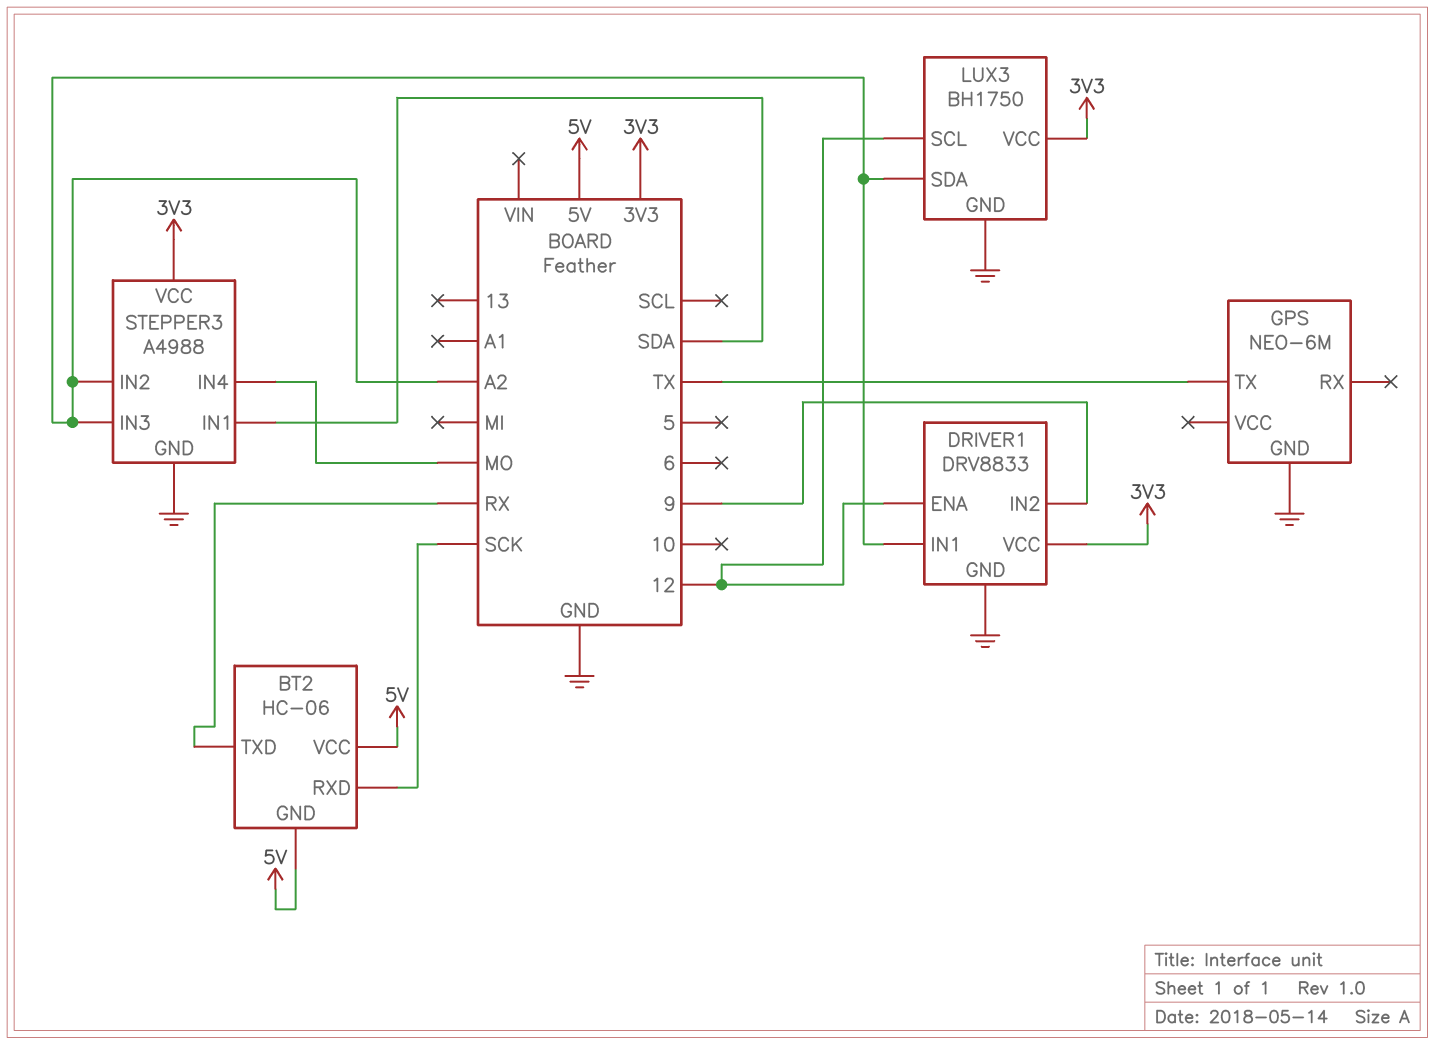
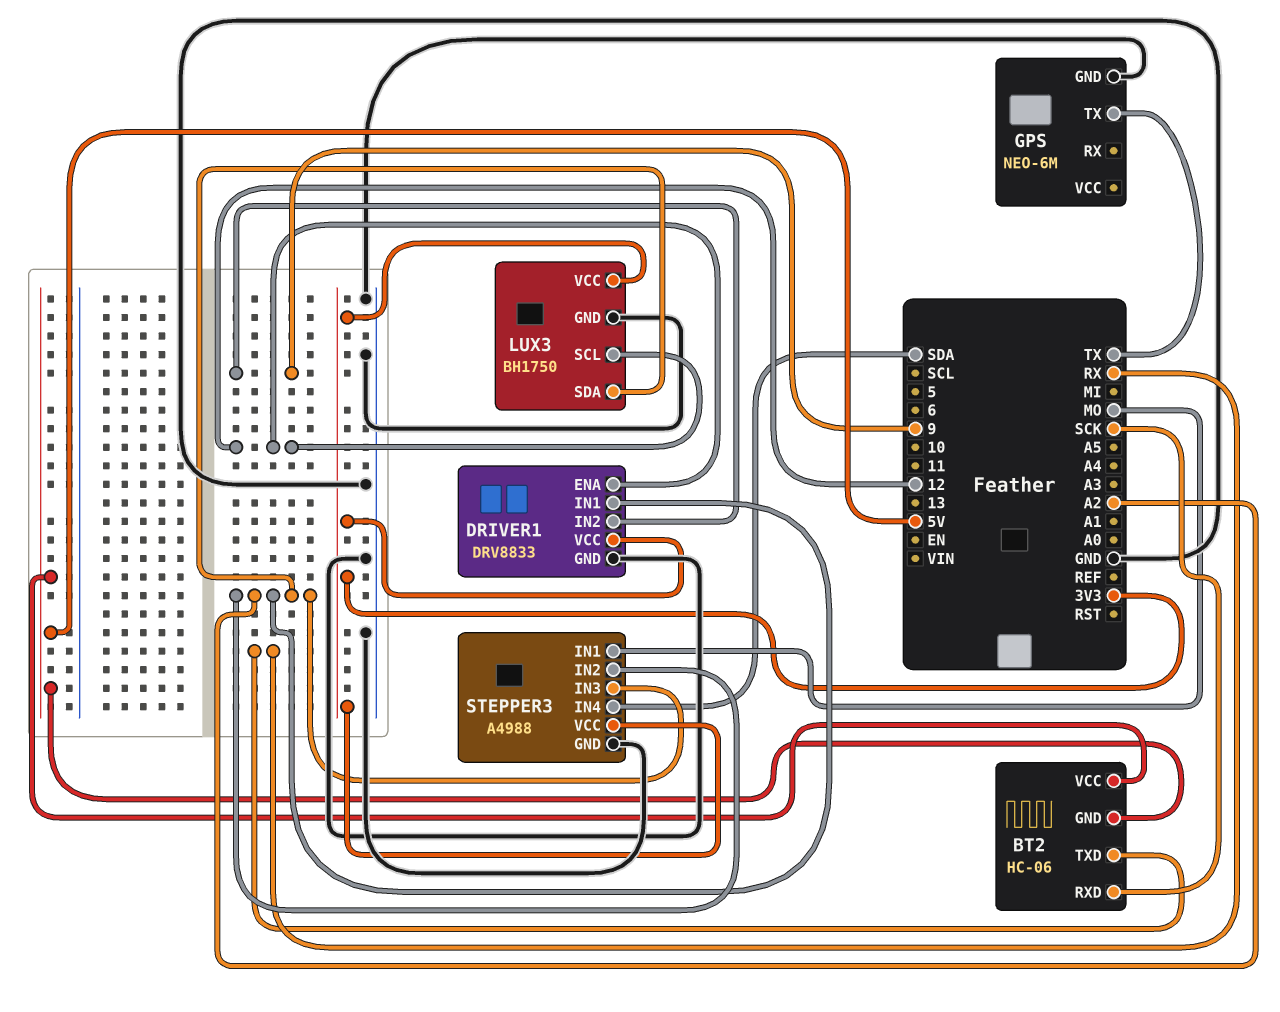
STEPPER3 pin IN1: SDA -> MO
STEPPER3 pin IN4: MO -> SDA

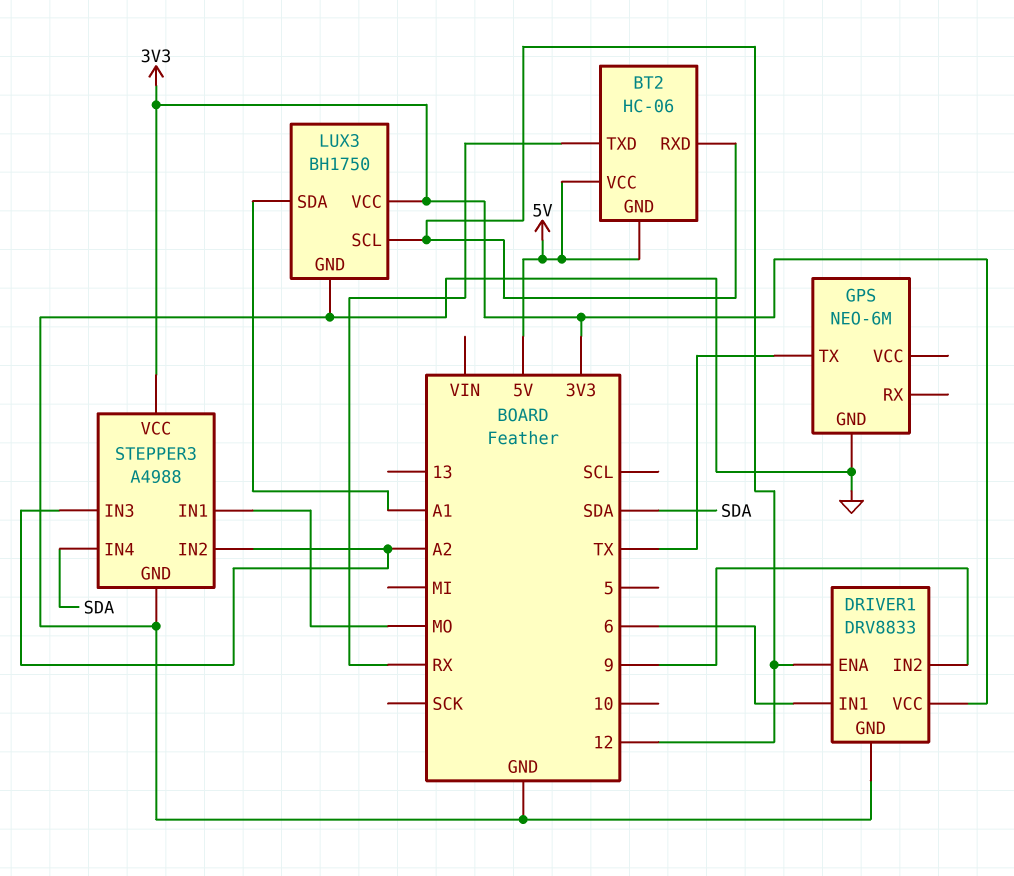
BT2 pin RXD: SCK -> 12
DRIVER1 pin IN1: A2 -> 6
LUX3 pin SDA: A2 -> A1

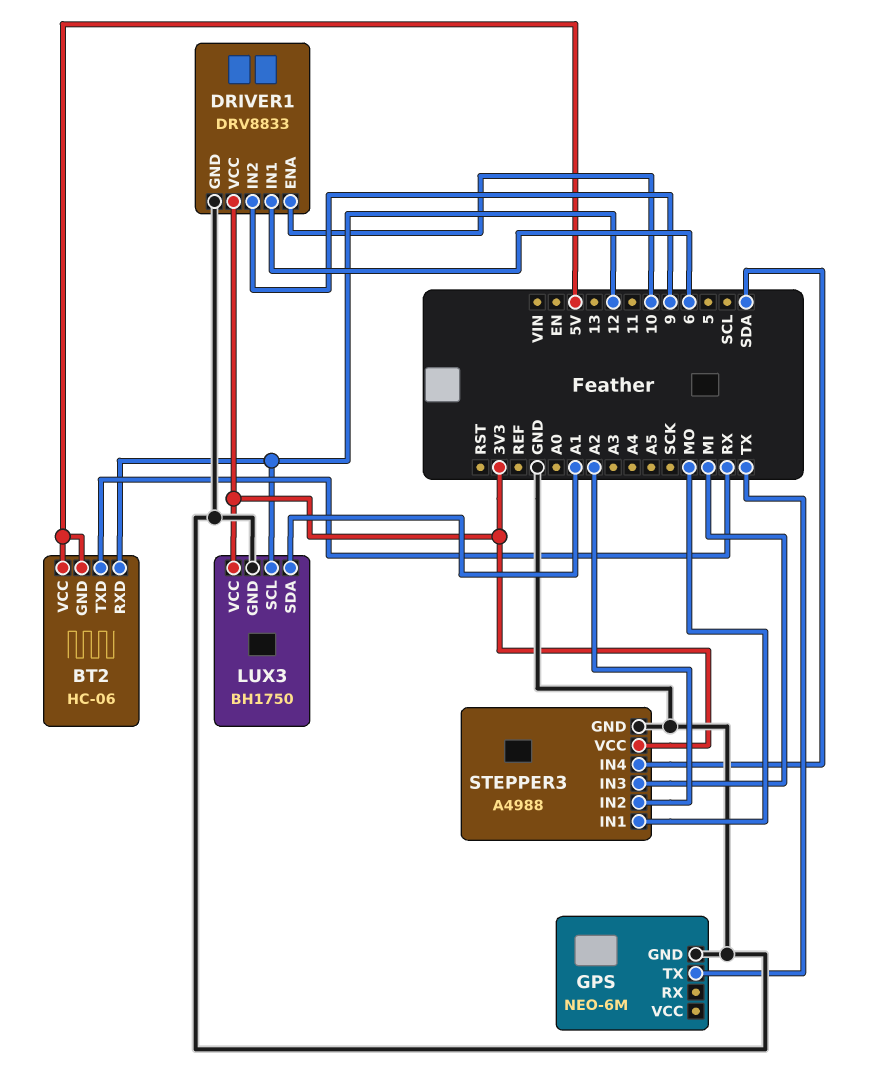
DRIVER1 pin ENA: 12 -> 10
STEPPER3 pin IN3: A2 -> MI

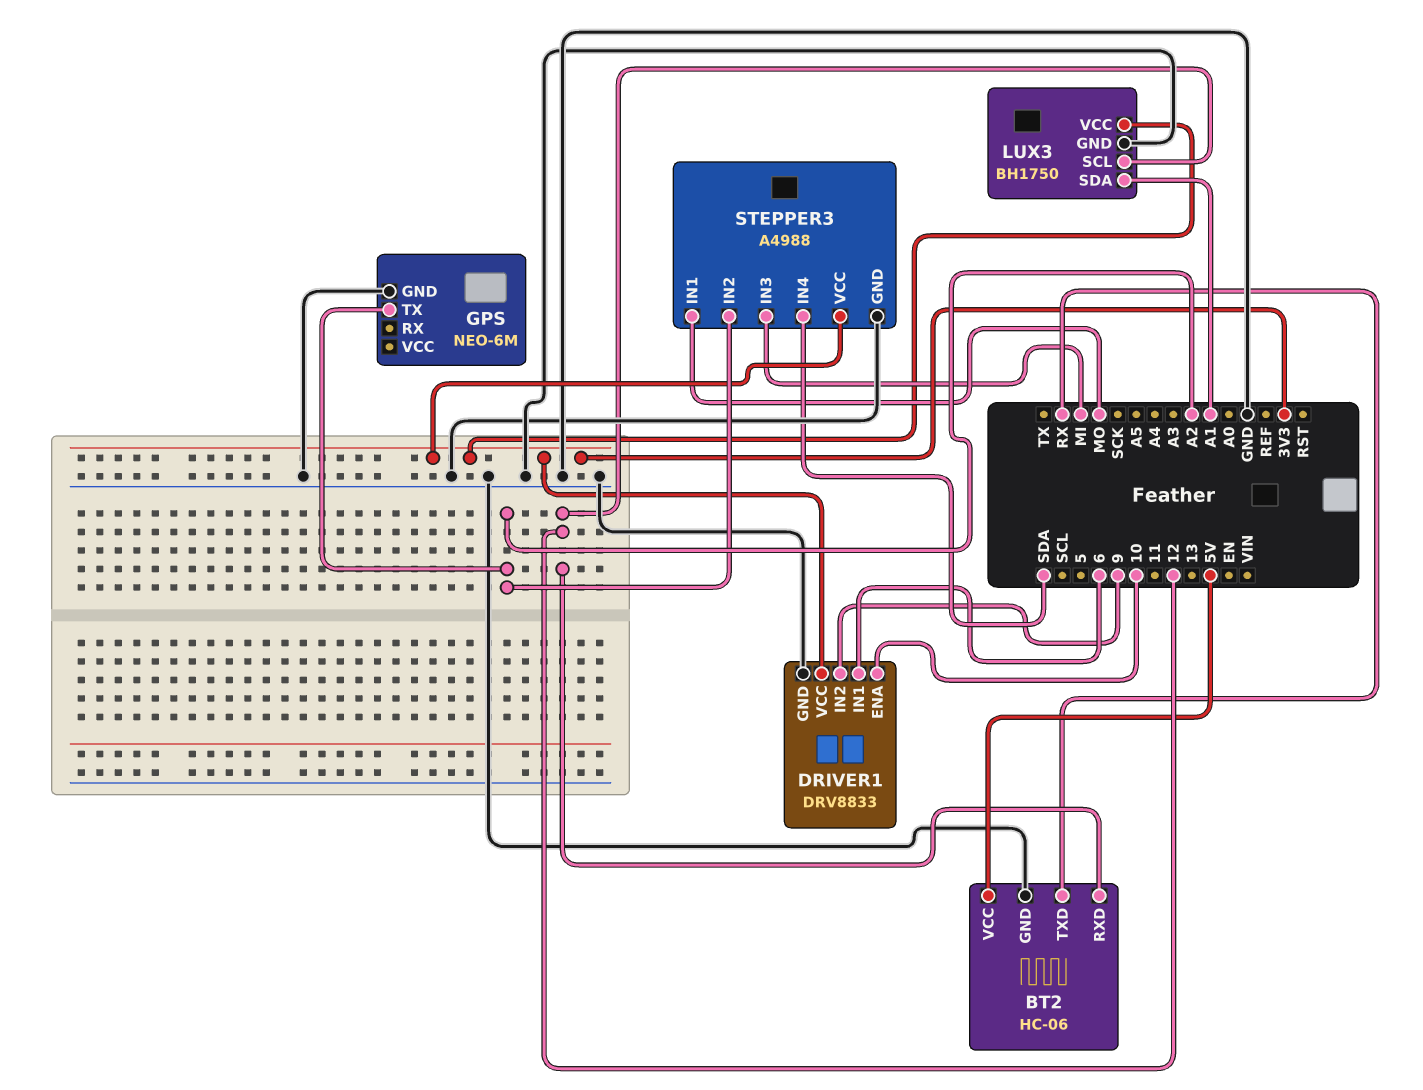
BT2 pin GND: 5V -> GND
GPS pin TX: TX -> A2

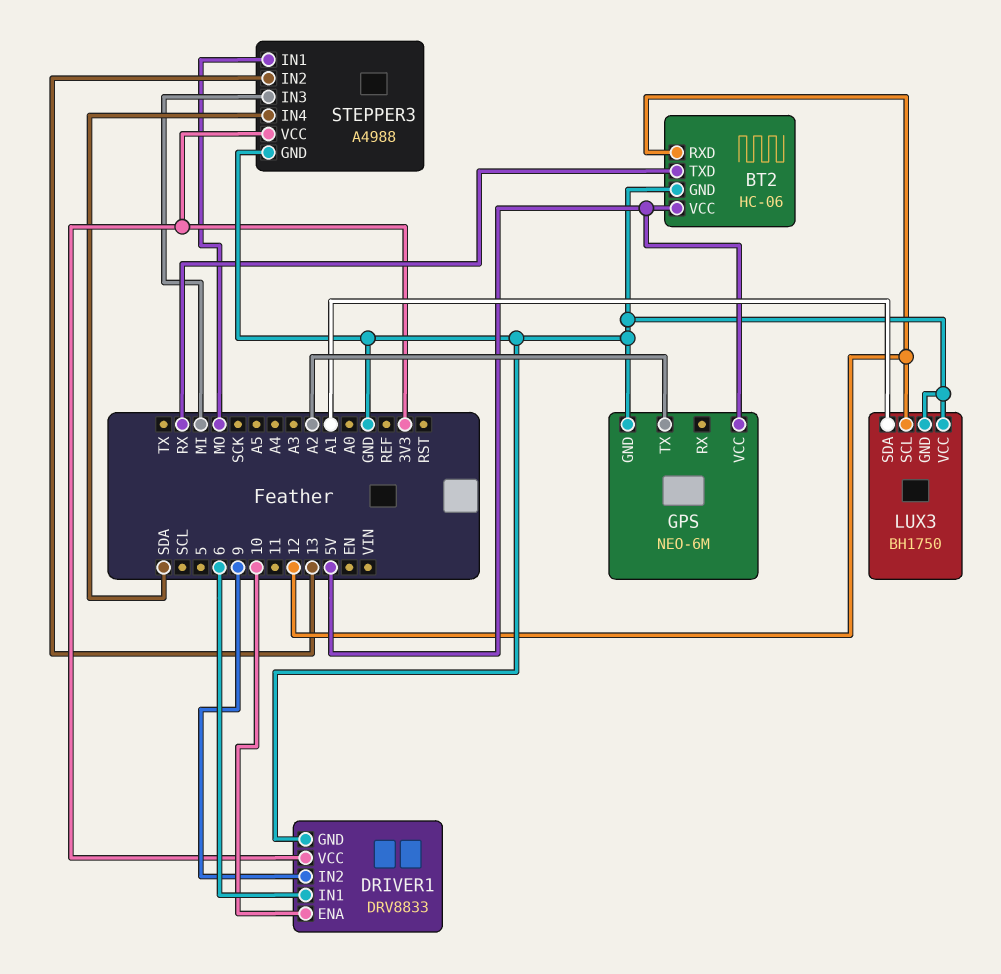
GPS pin VCC: none -> 5V
LUX3 pin VCC: 3V3 -> GND
STEPPER3 pin IN2: A2 -> 13

